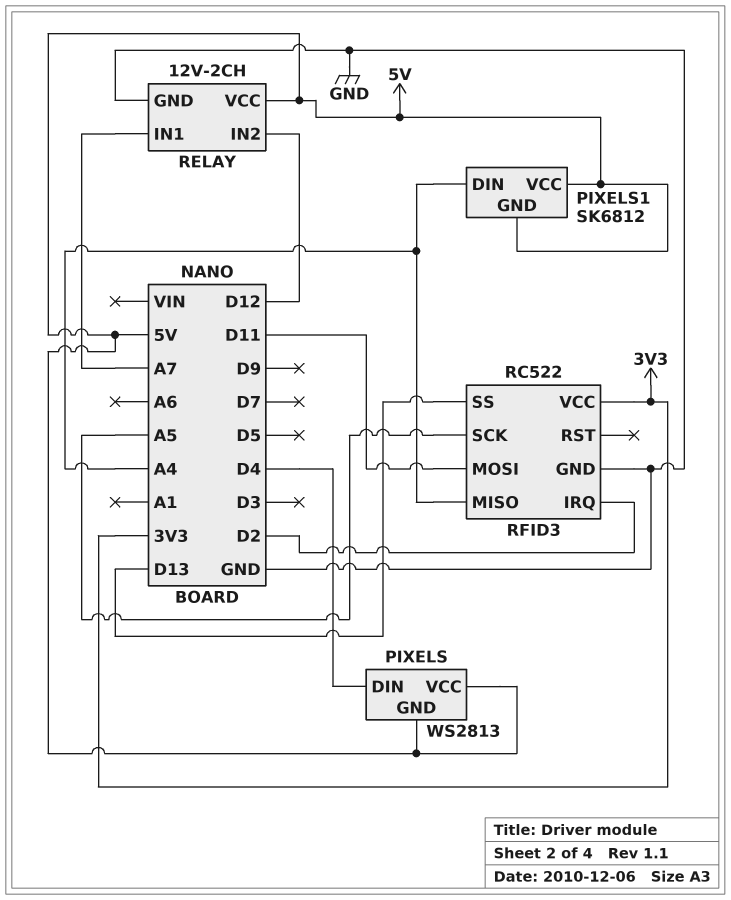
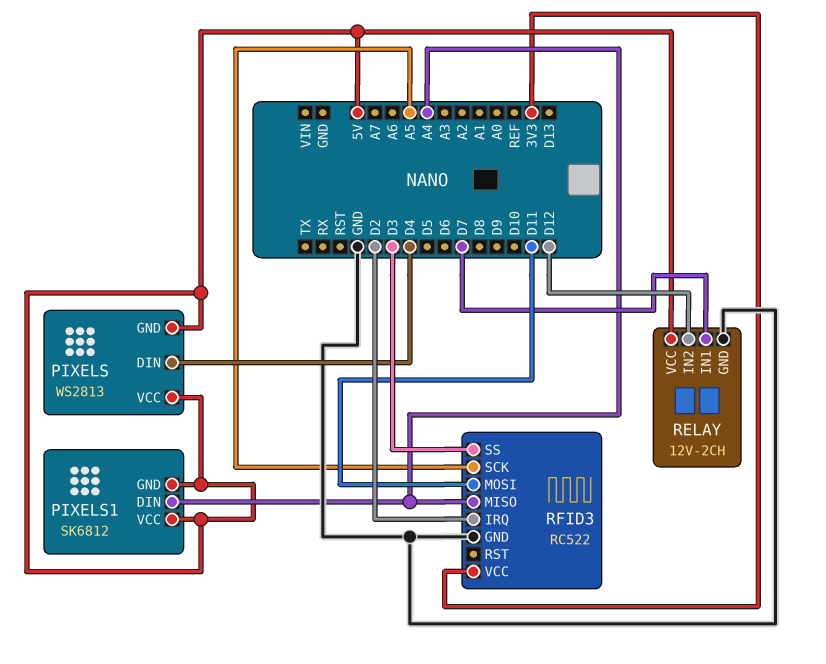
RELAY pin IN1: A7 -> D7
RFID3 pin SS: D13 -> D3

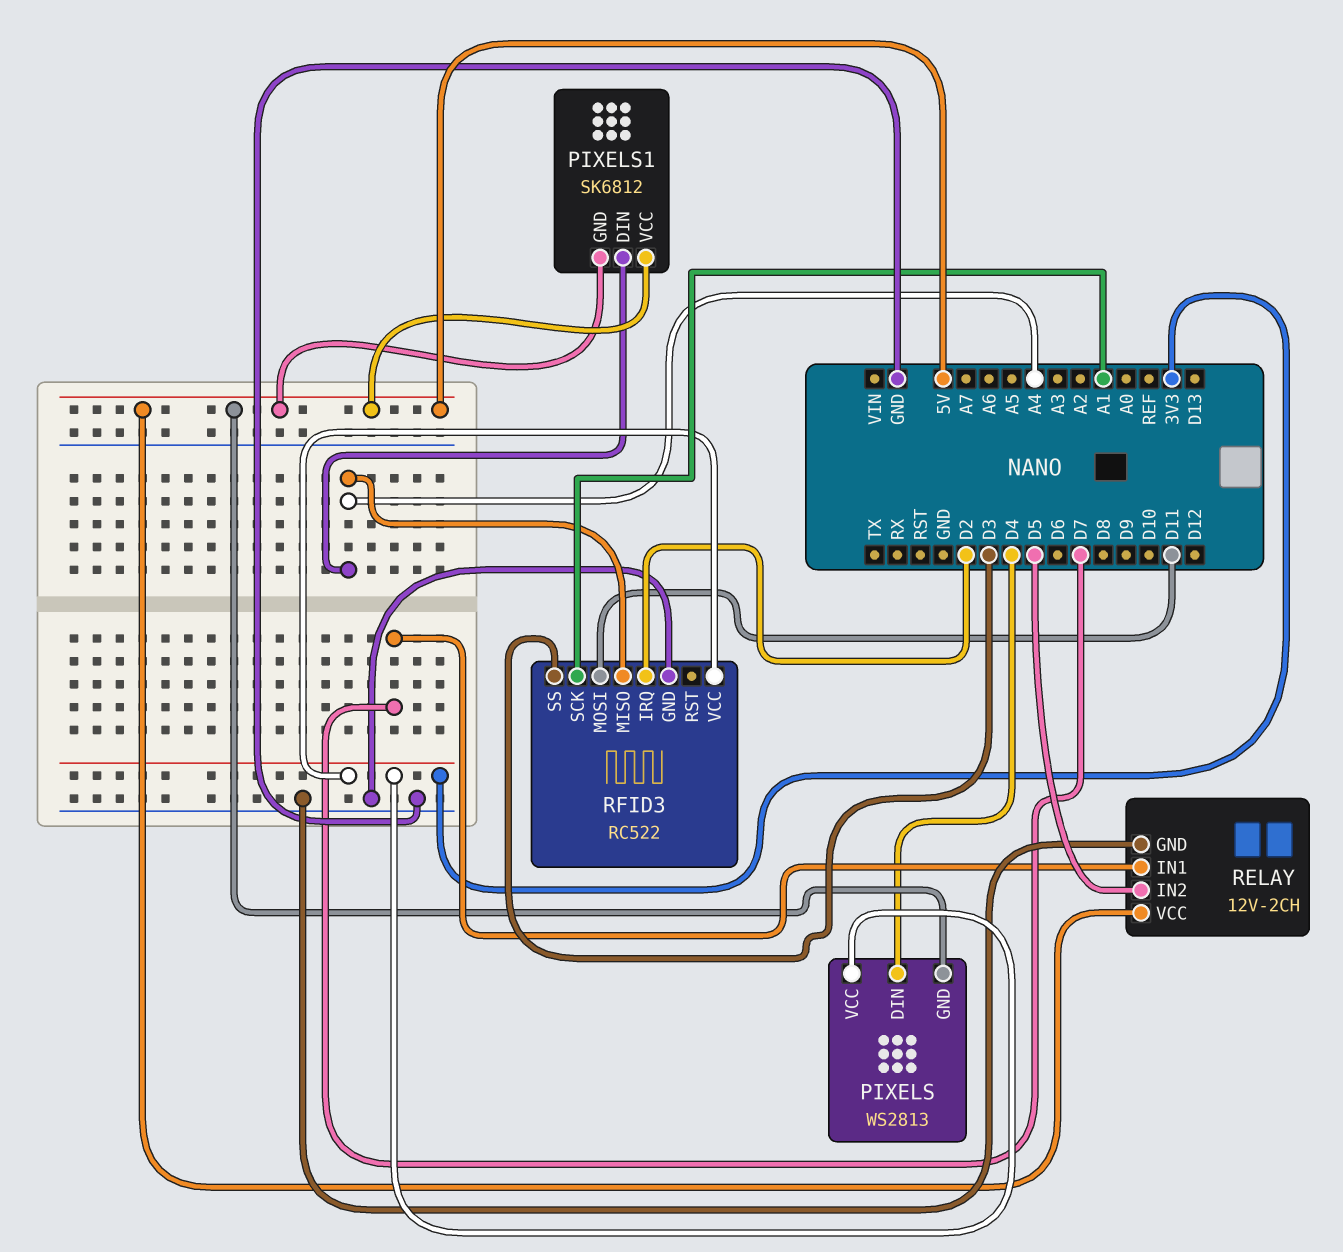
PIXELS pin VCC: 5V -> 3V3
RELAY pin IN2: D12 -> D5
RFID3 pin SCK: A5 -> A1

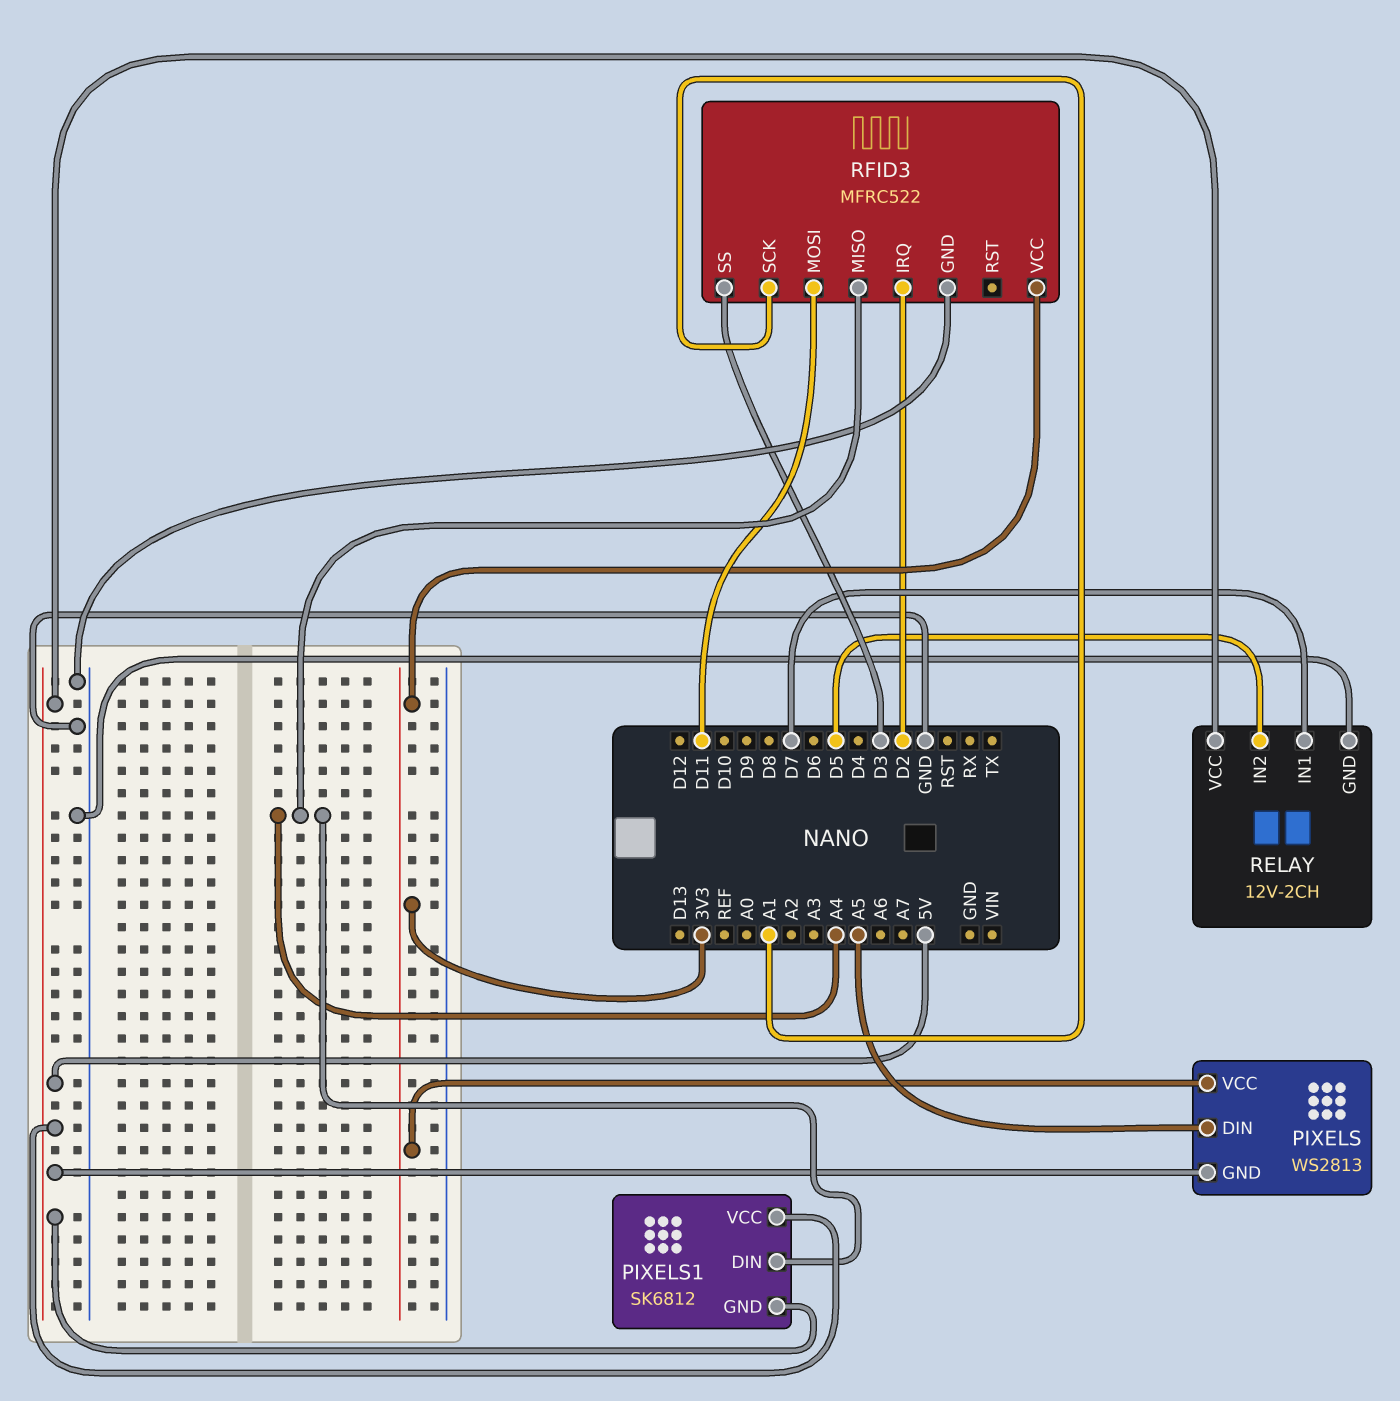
PIXELS pin DIN: D4 -> A5
RFID3: RC522 -> MFRC522

